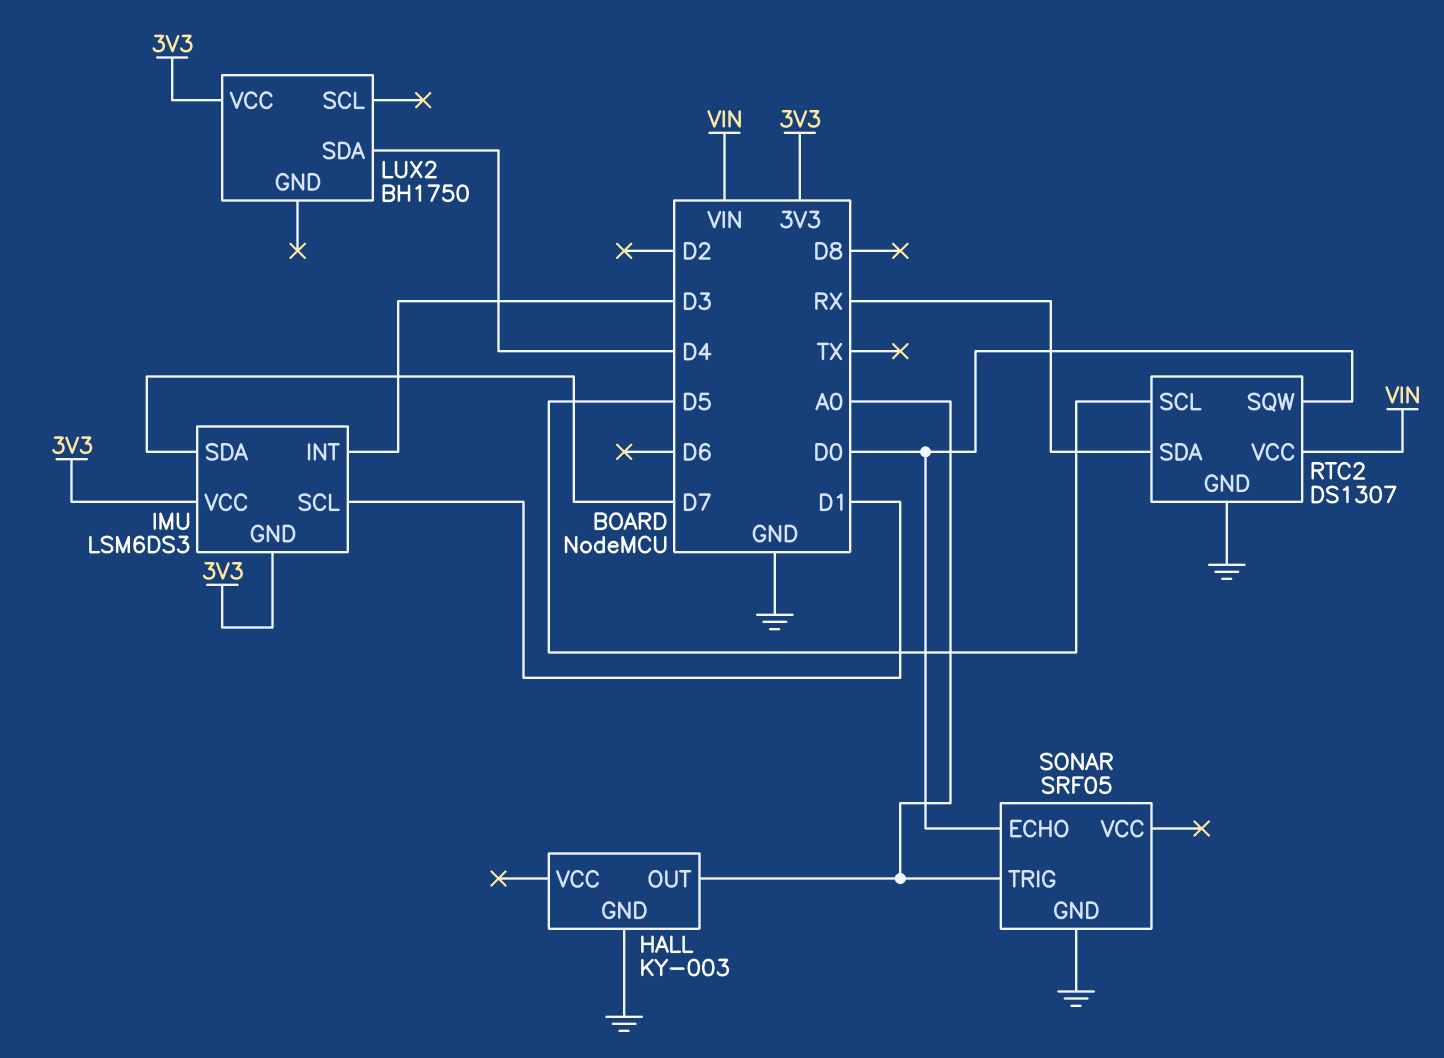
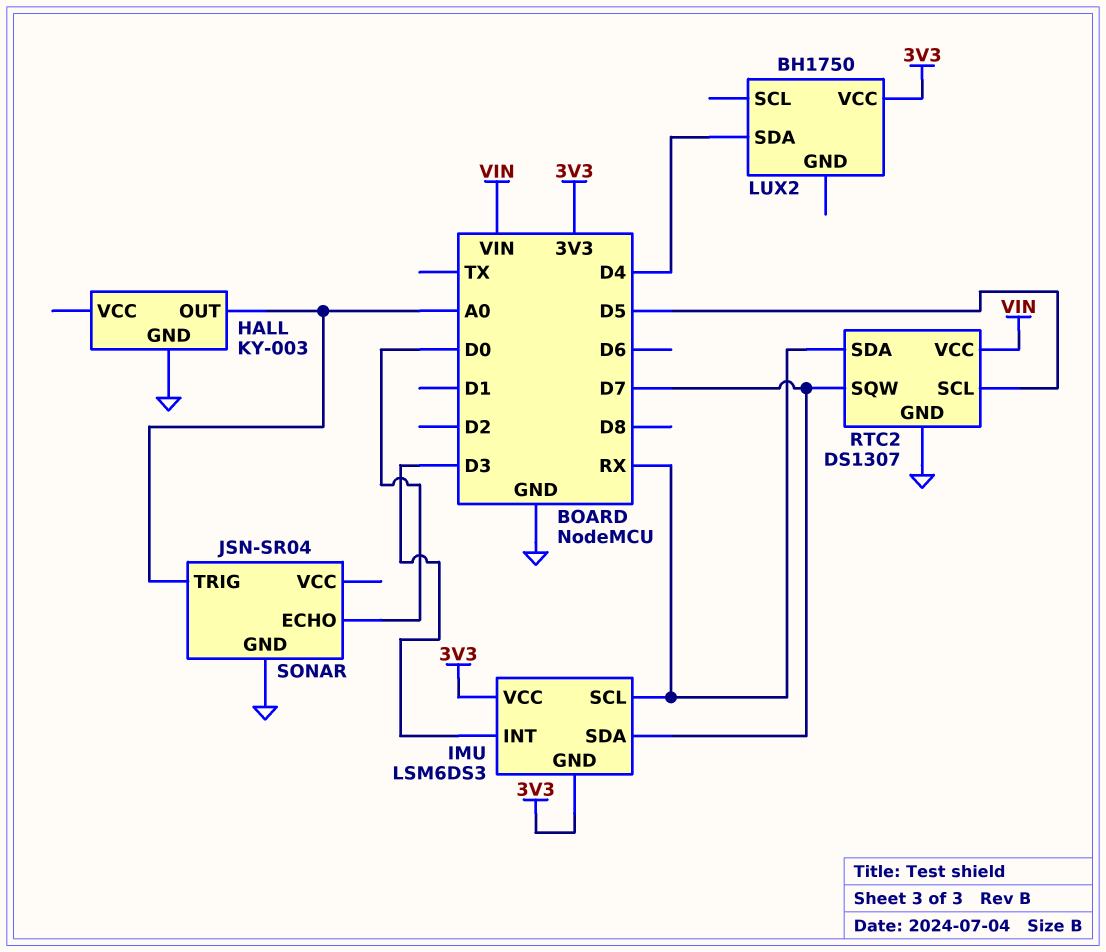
IMU pin SCL: D1 -> RX
RTC2 pin SQW: D0 -> D7
SONAR: SRF05 -> JSN-SR04

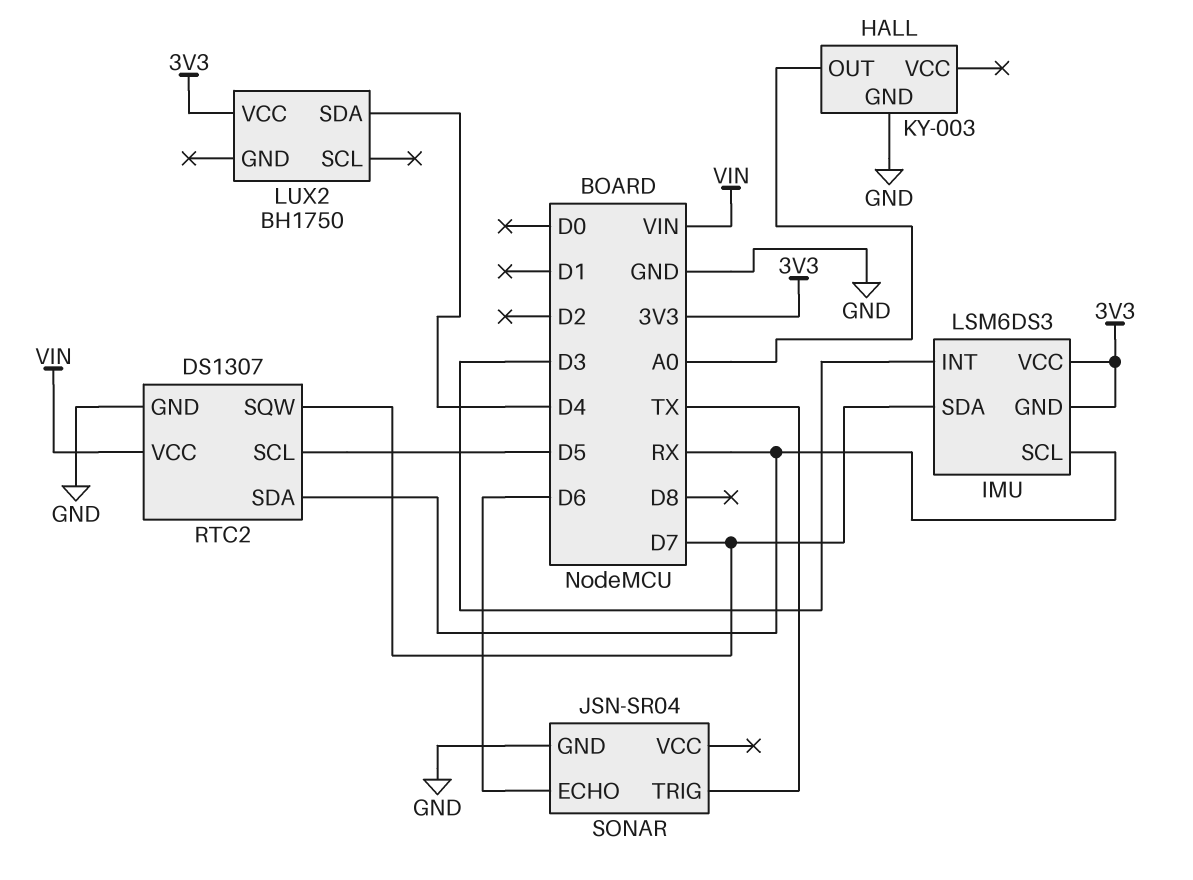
SONAR pin ECHO: D0 -> D6
SONAR pin TRIG: A0 -> TX

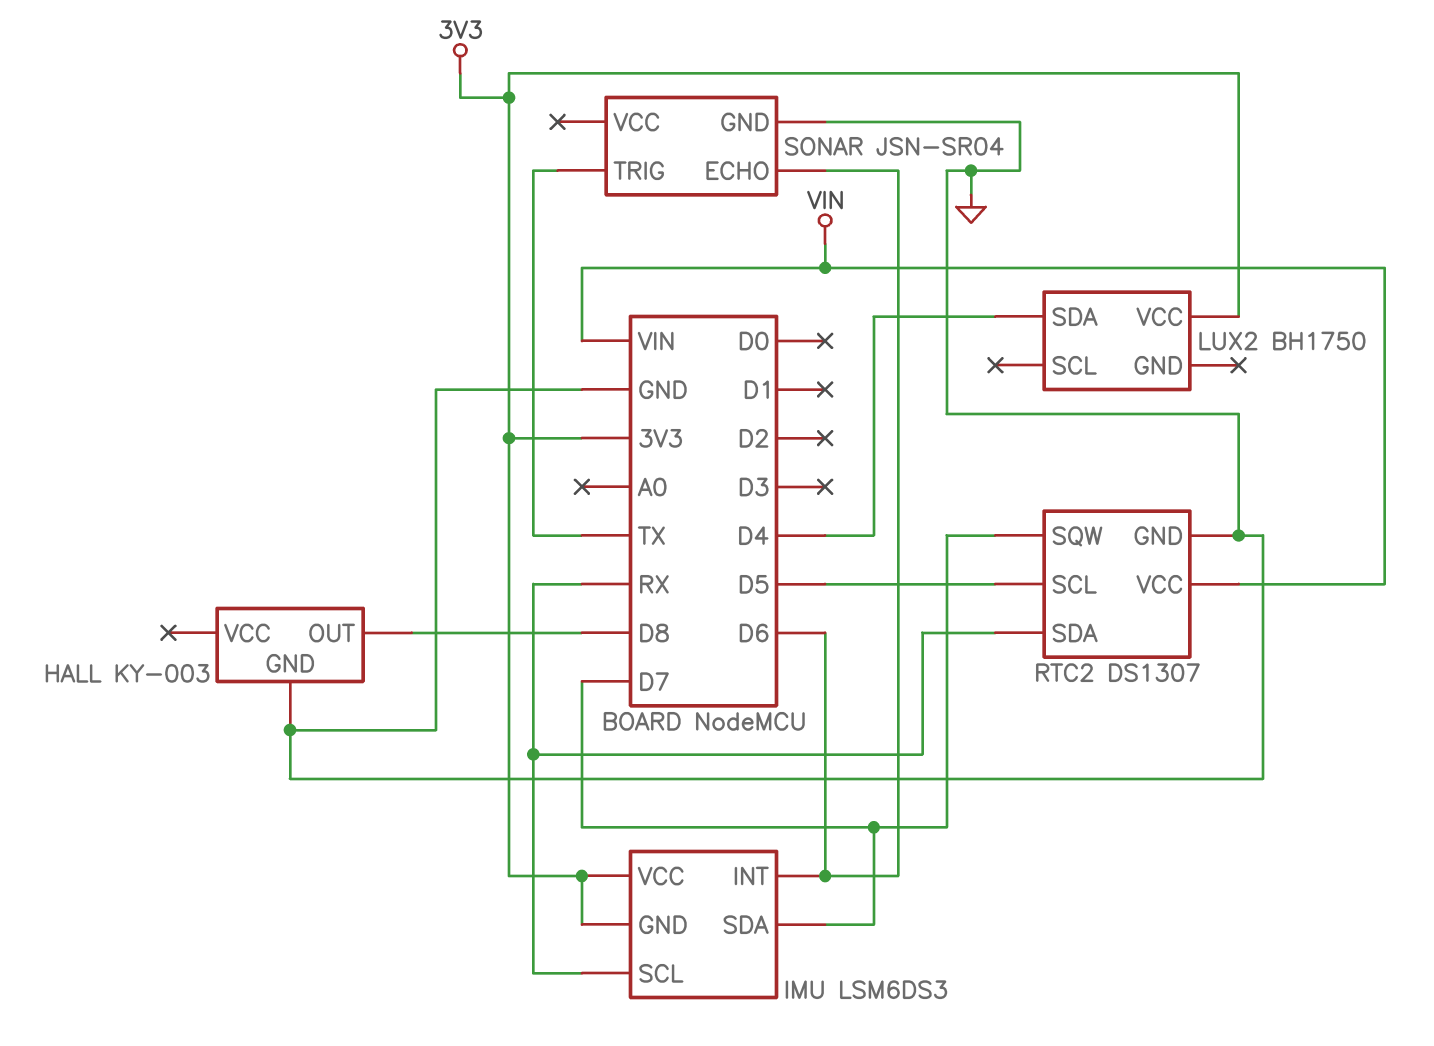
HALL pin OUT: A0 -> D8
IMU pin INT: D3 -> D6

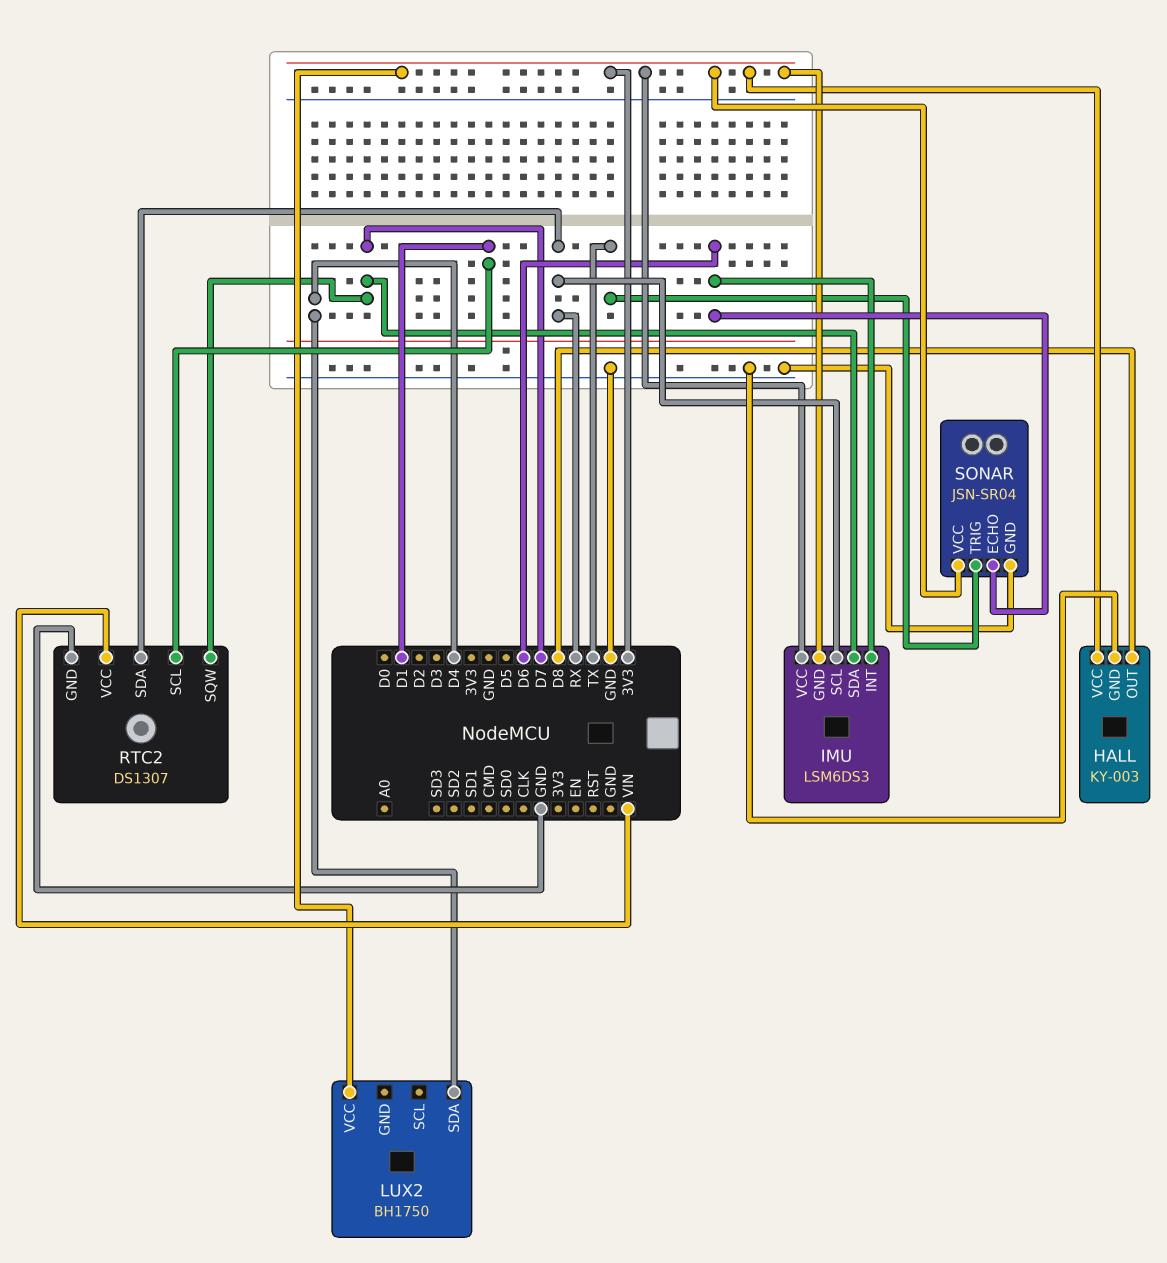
HALL pin VCC: none -> 3V3
RTC2 pin SCL: D5 -> D1
SONAR pin VCC: none -> 3V3

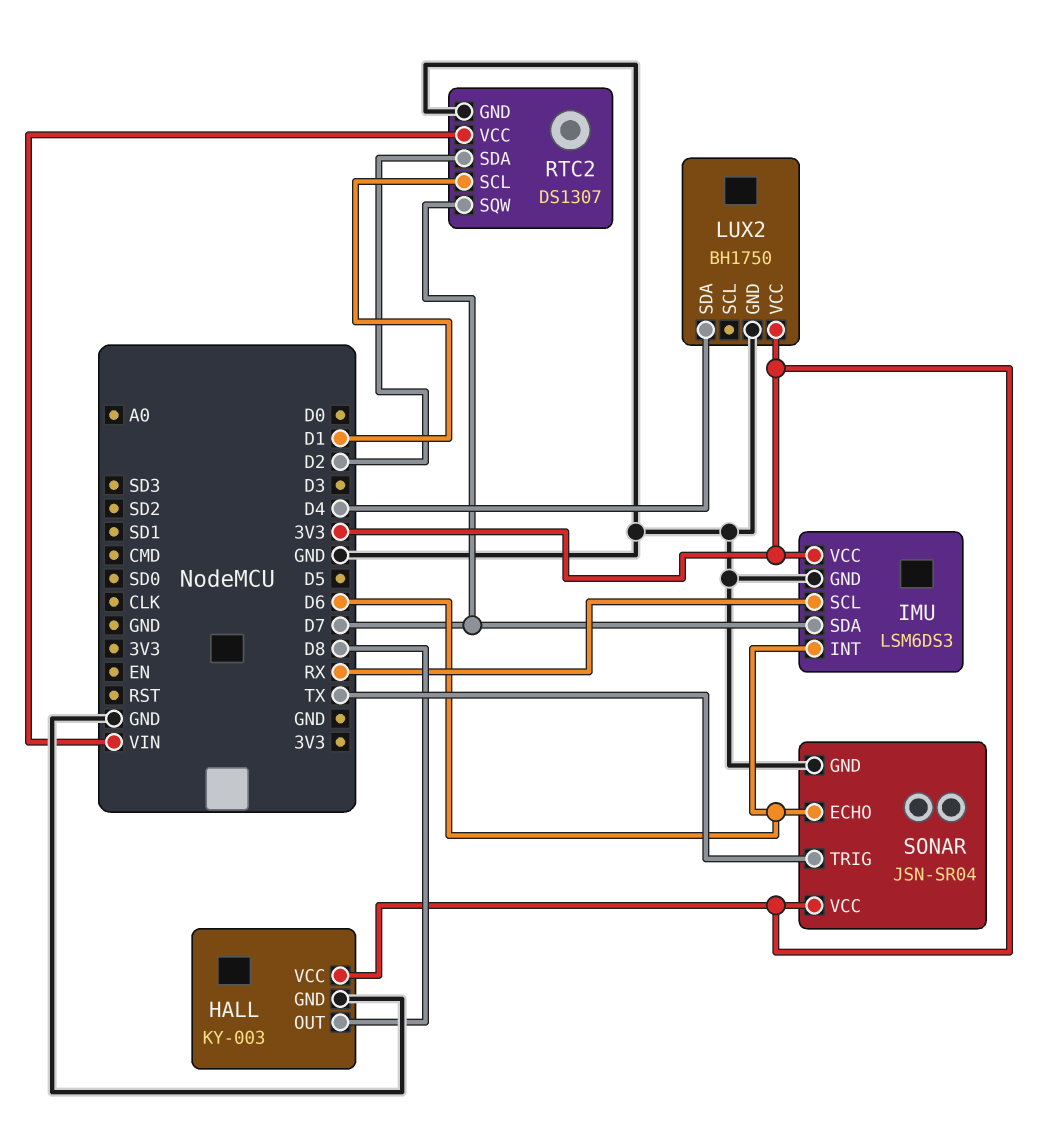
IMU pin GND: 3V3 -> GND
LUX2 pin GND: none -> GND
RTC2 pin SDA: RX -> D2

